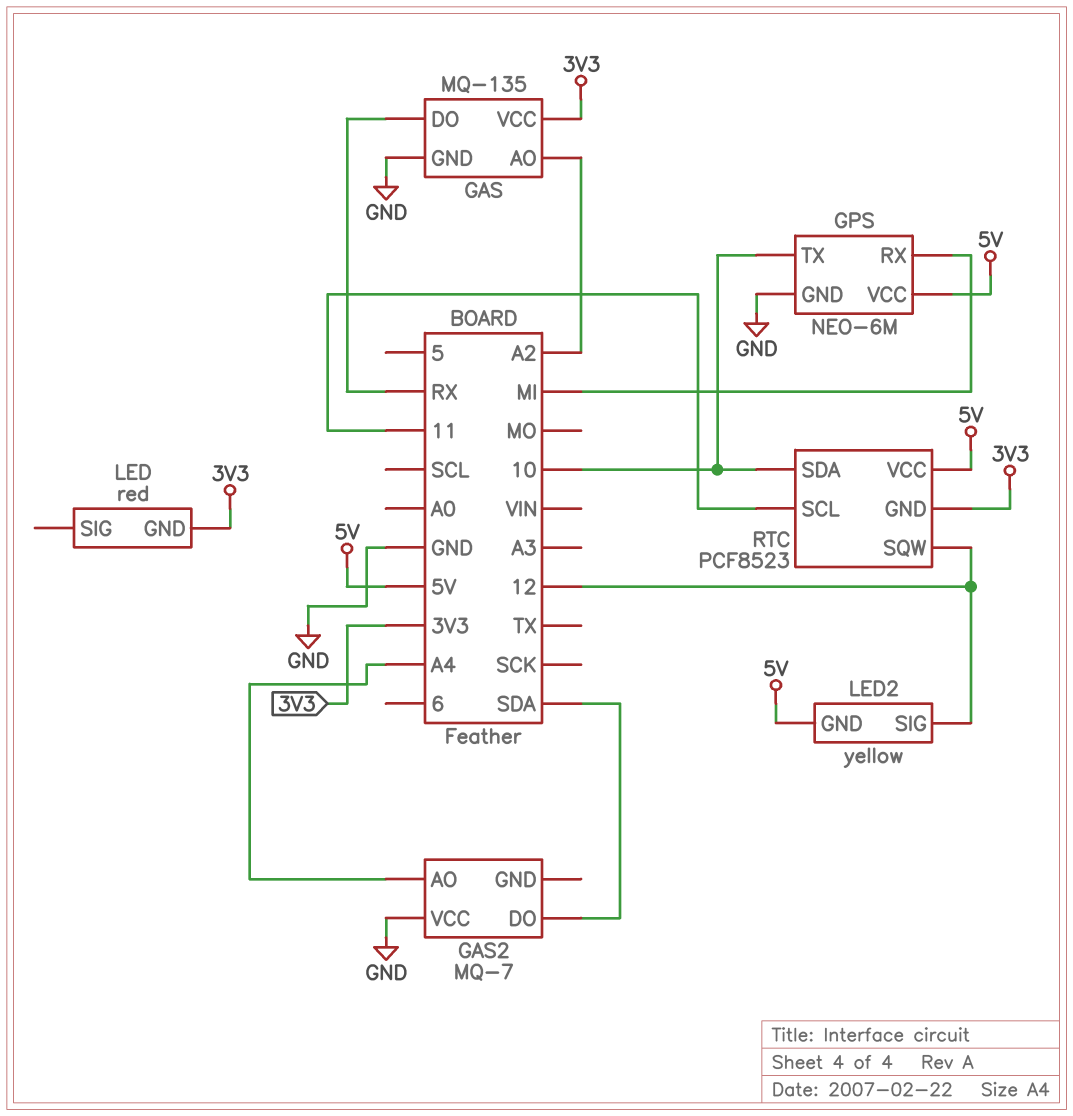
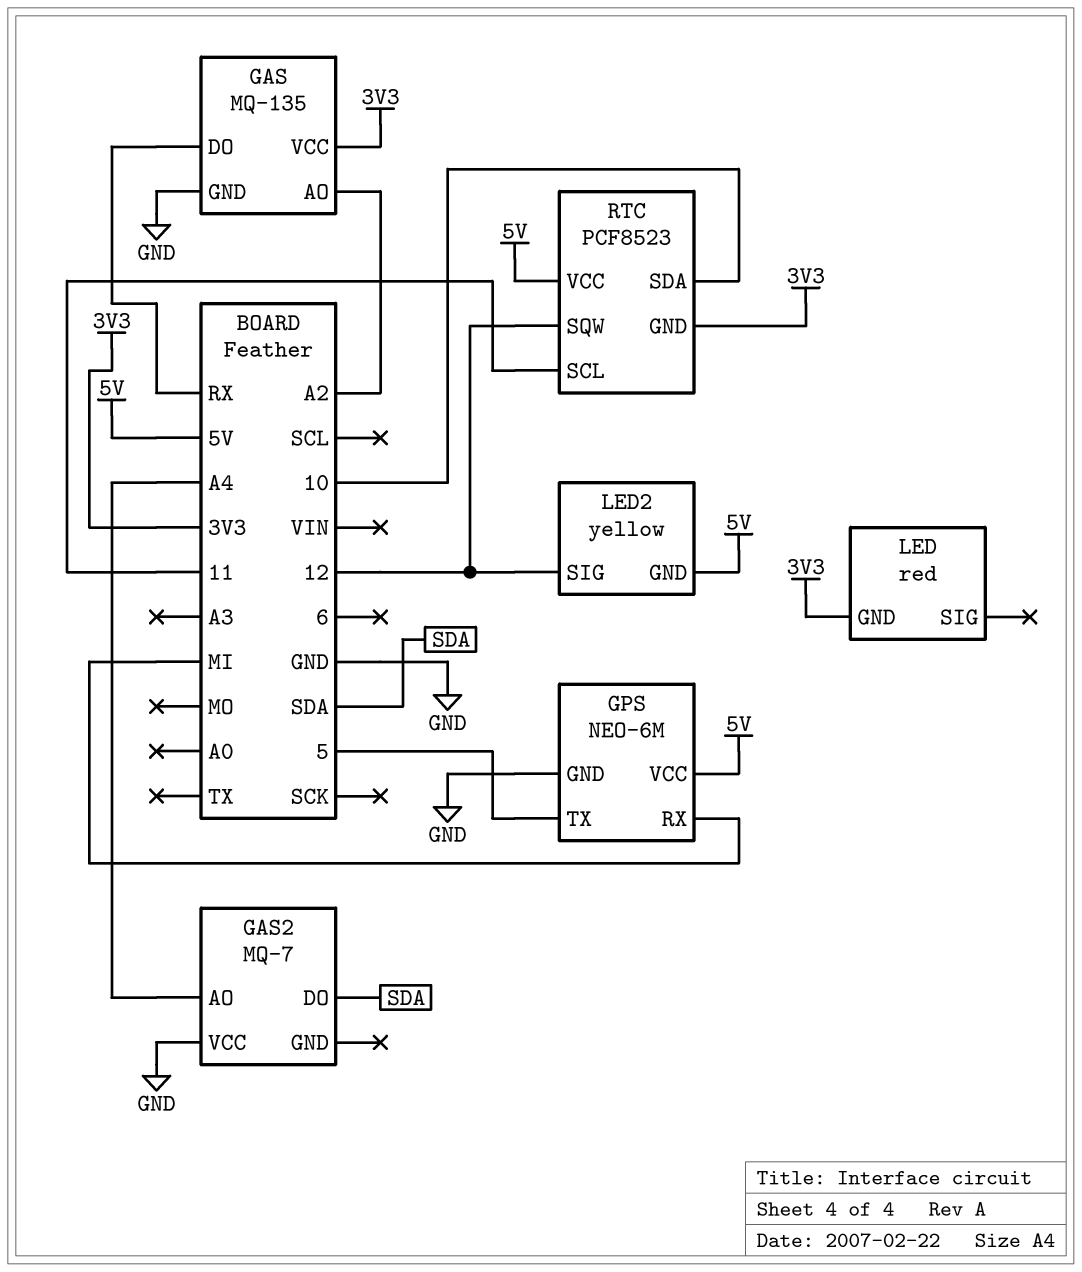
GPS pin TX: 10 -> 5

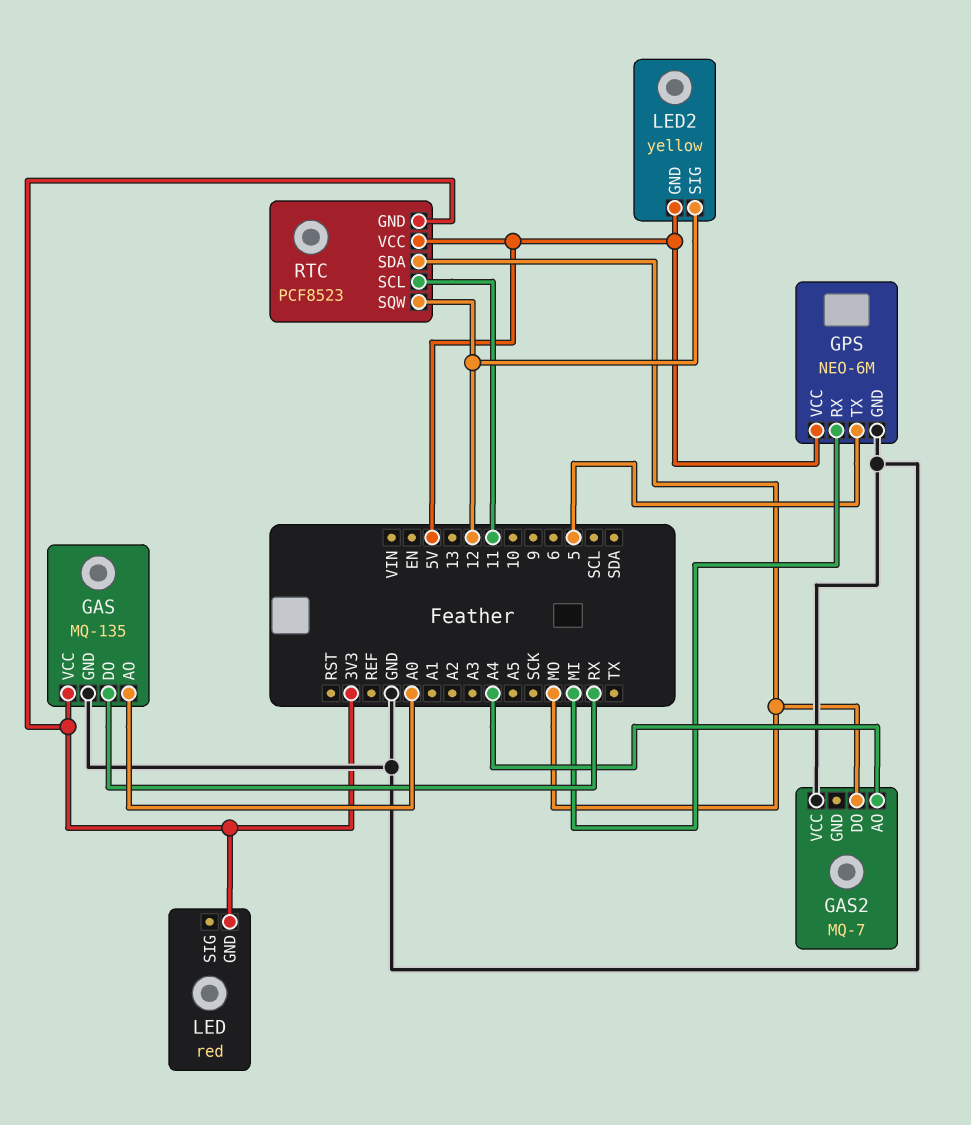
GAS pin AO: A2 -> A0
GAS2 pin DO: SDA -> MO
RTC pin SDA: 10 -> MO

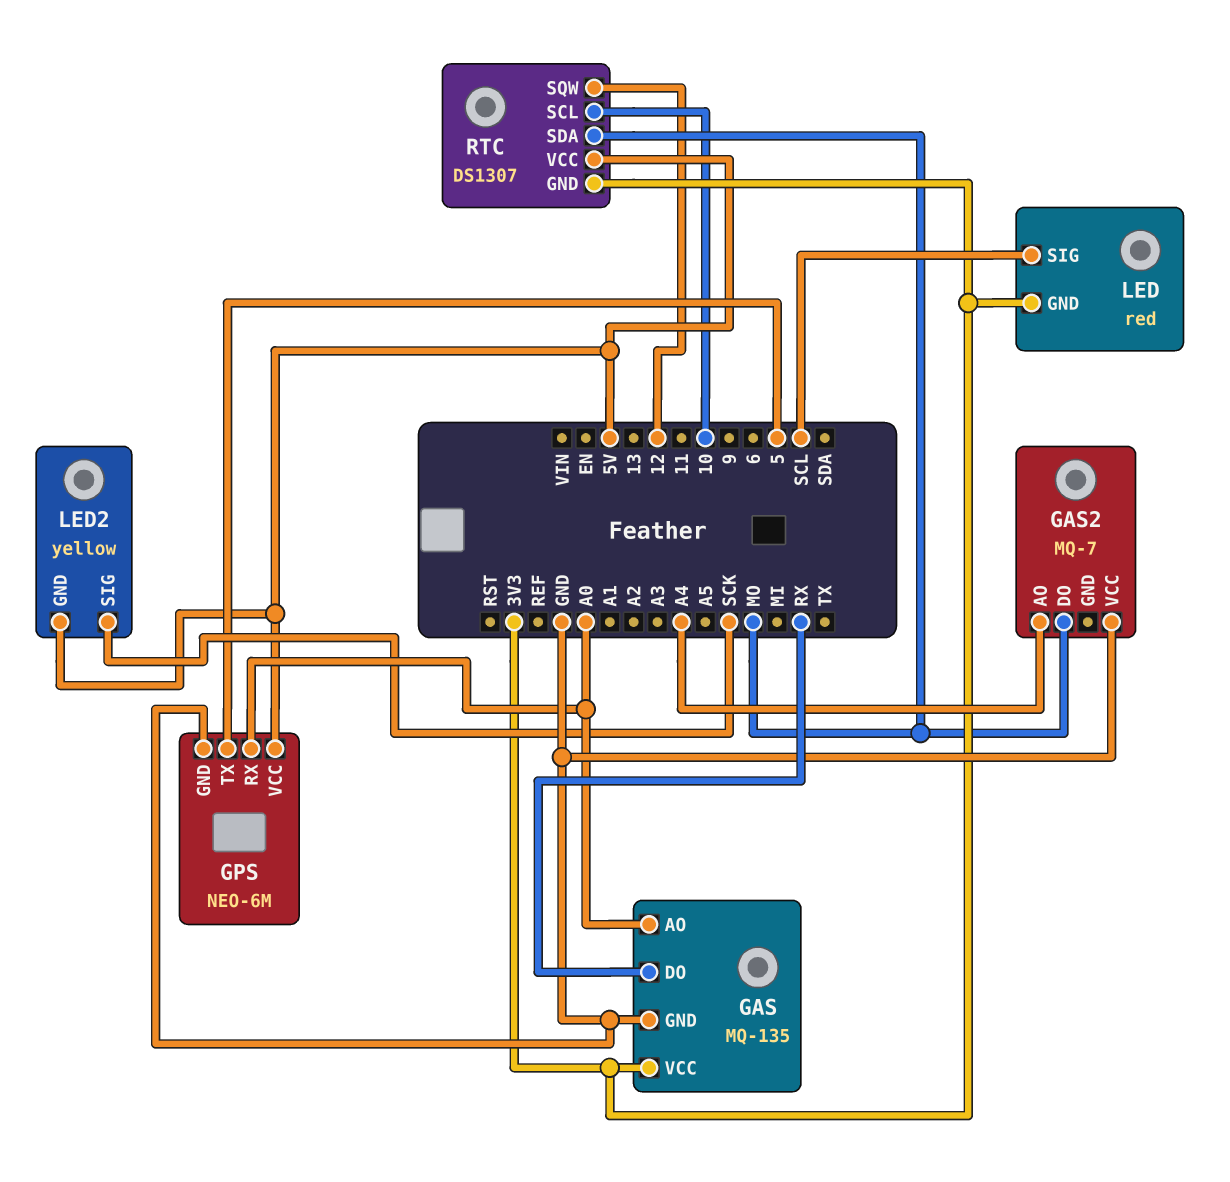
GPS pin RX: MI -> A0
LED pin SIG: none -> SCL
LED2 pin SIG: 12 -> SCK
RTC: PCF8523 -> DS1307
RTC pin SCL: 11 -> 10

